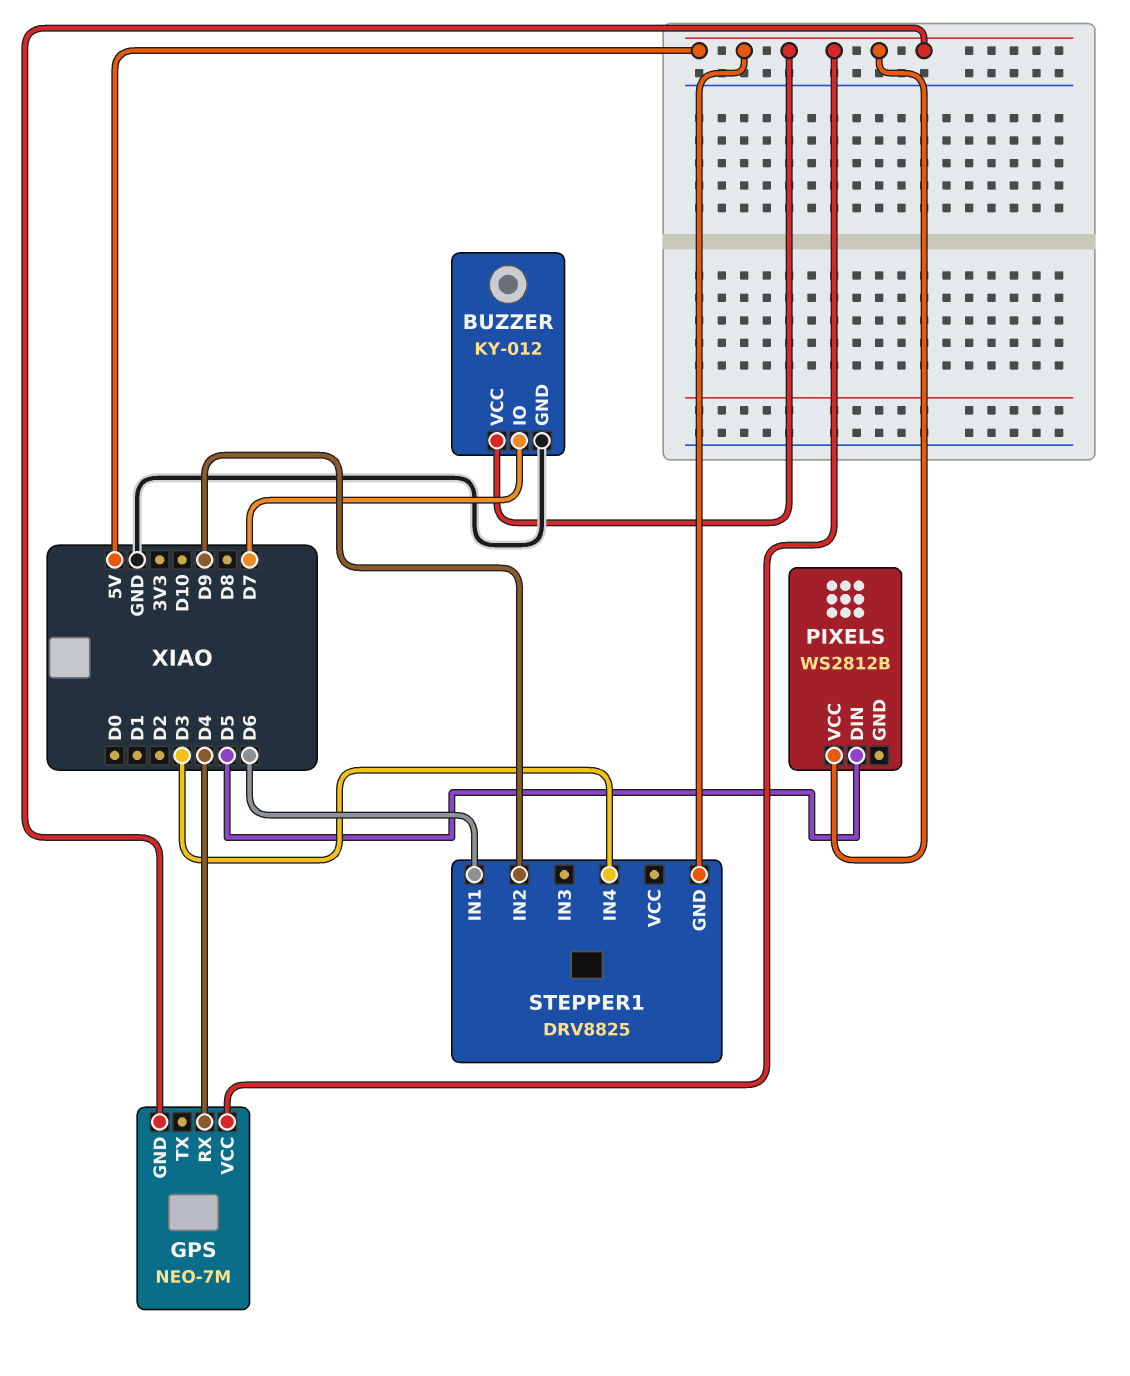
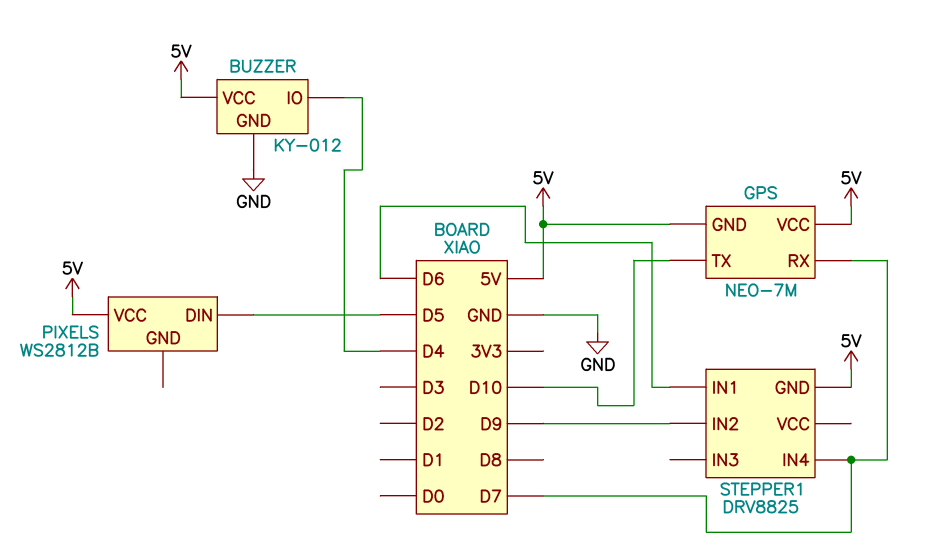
BUZZER pin IO: D7 -> D4
GPS pin RX: D4 -> D7
GPS pin TX: none -> D10
STEPPER1 pin IN4: D3 -> D7

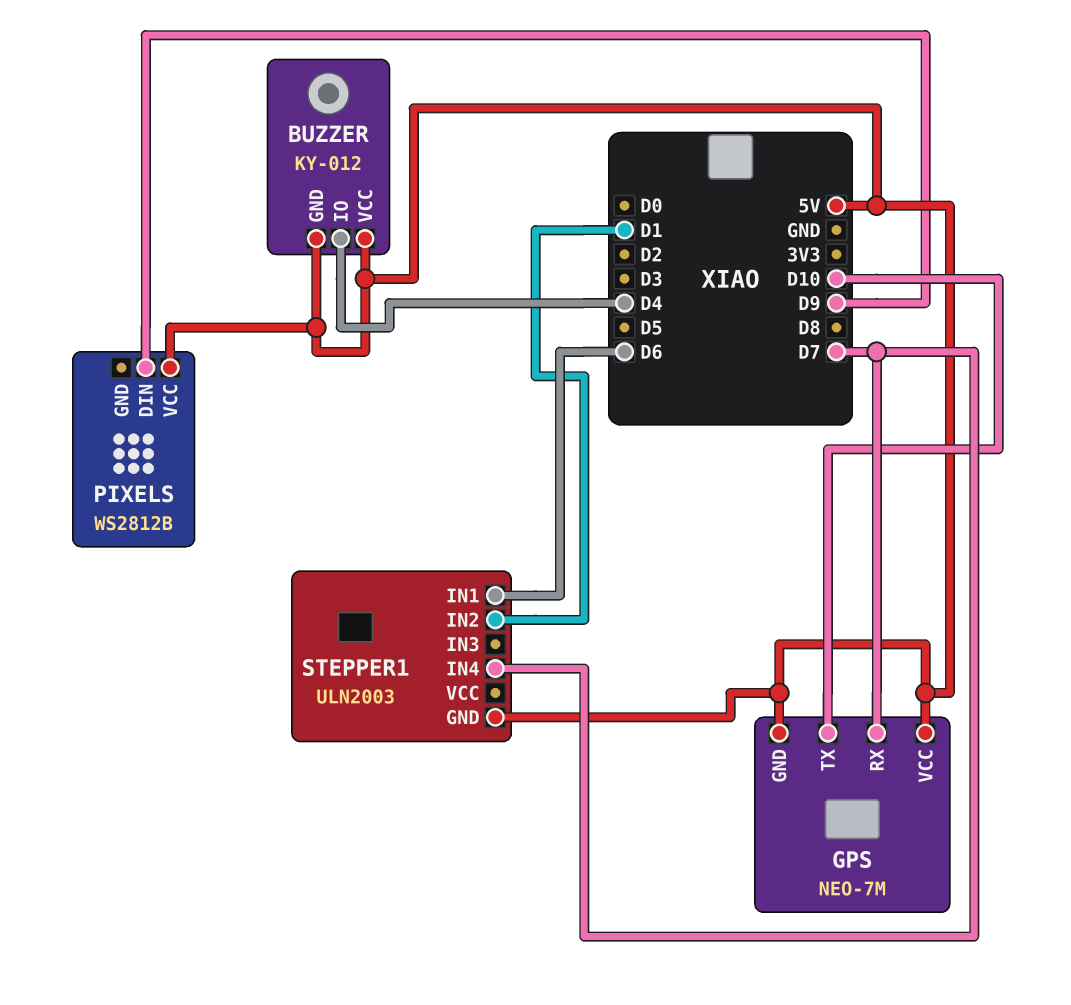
BUZZER pin GND: GND -> 5V
PIXELS pin DIN: D5 -> D9
STEPPER1: DRV8825 -> ULN2003
STEPPER1 pin IN2: D9 -> D1

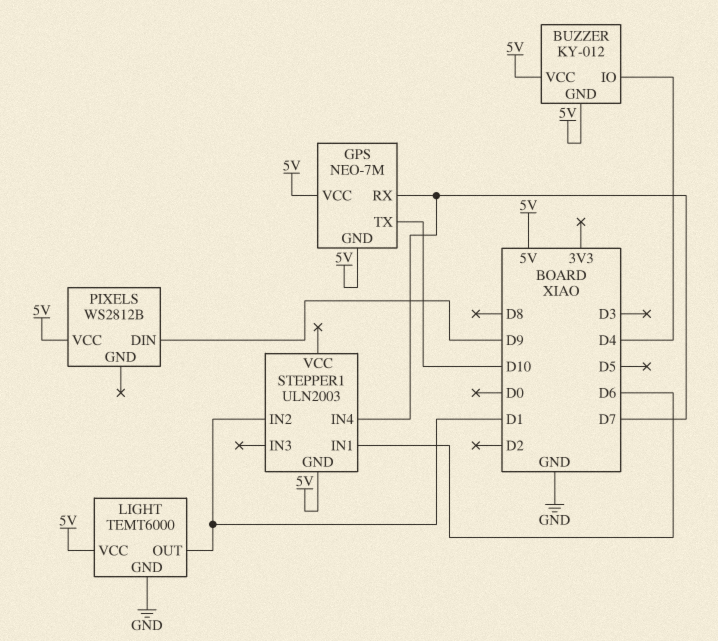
LIGHT: none -> TEMT6000
LIGHT pin GND: none -> GND
LIGHT pin OUT: none -> D1
LIGHT pin VCC: none -> 5V

